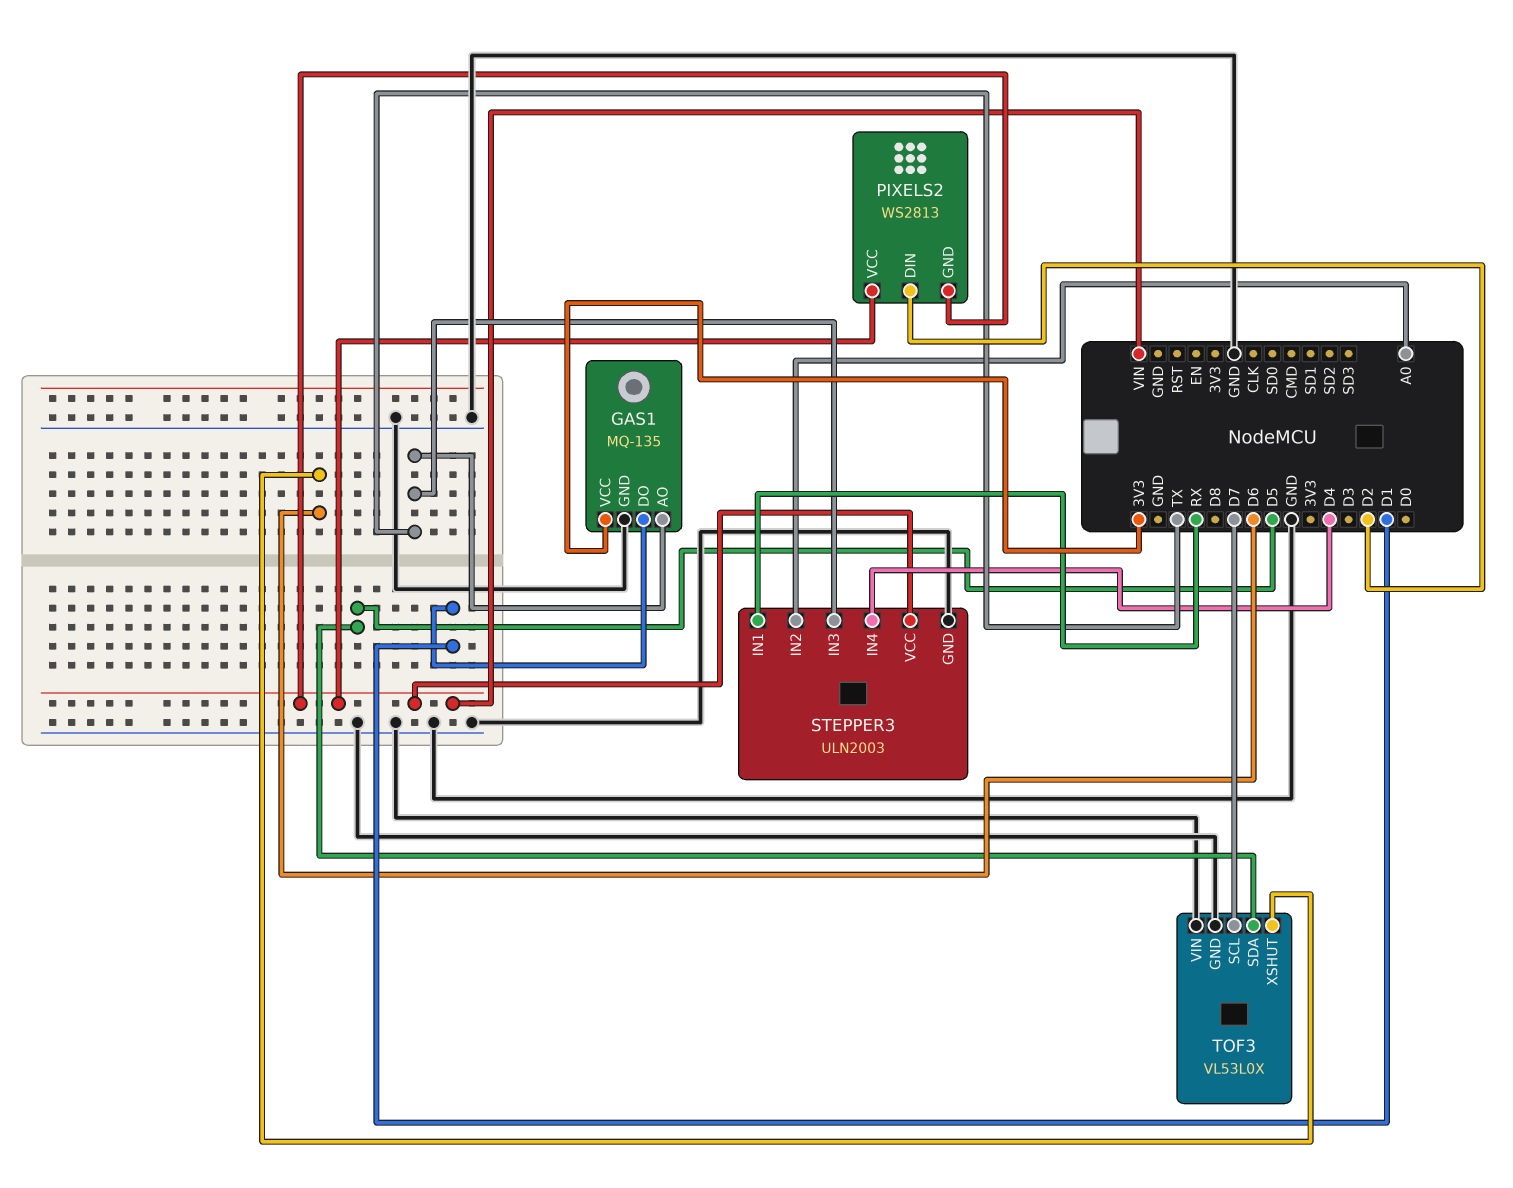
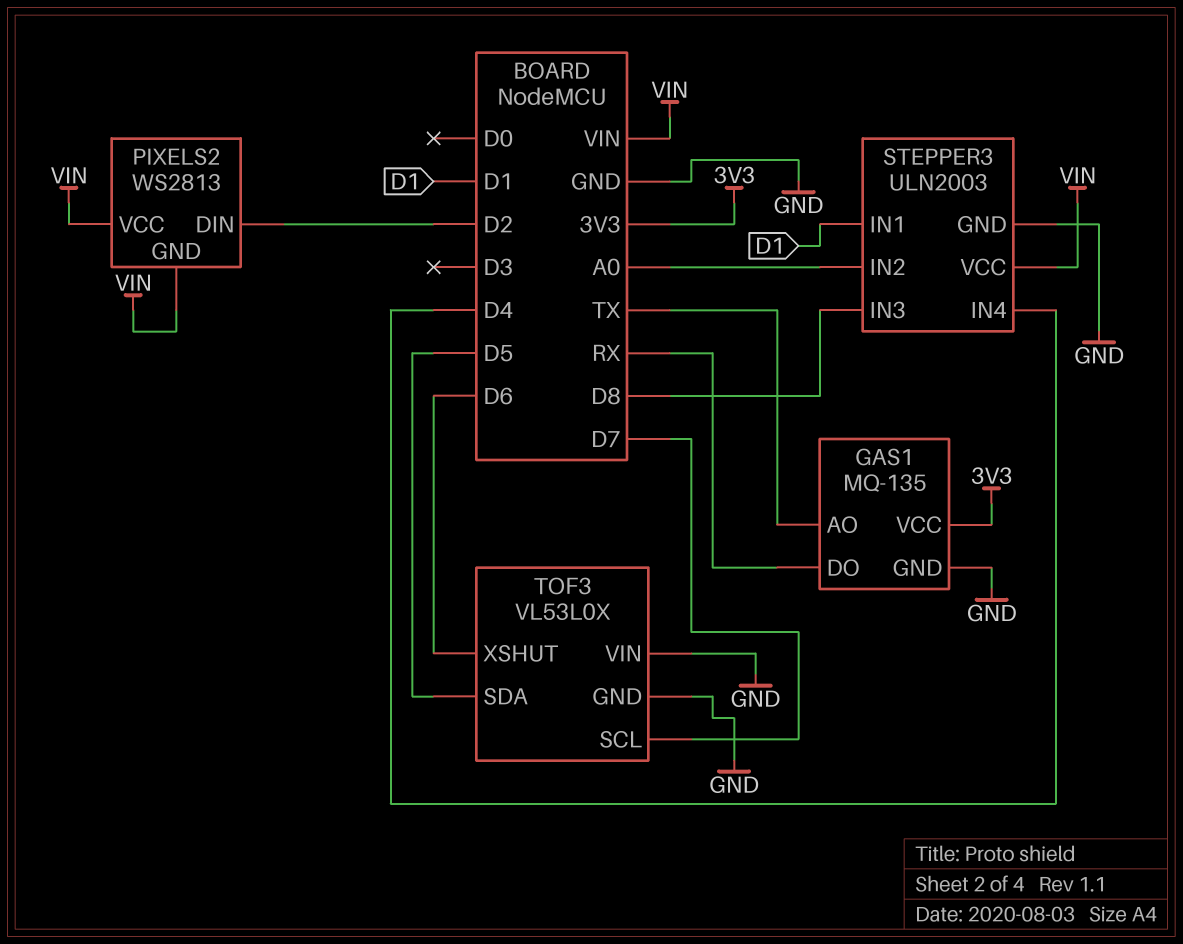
GAS1 pin DO: D1 -> RX
STEPPER3 pin IN1: RX -> D1
STEPPER3 pin IN3: TX -> D8

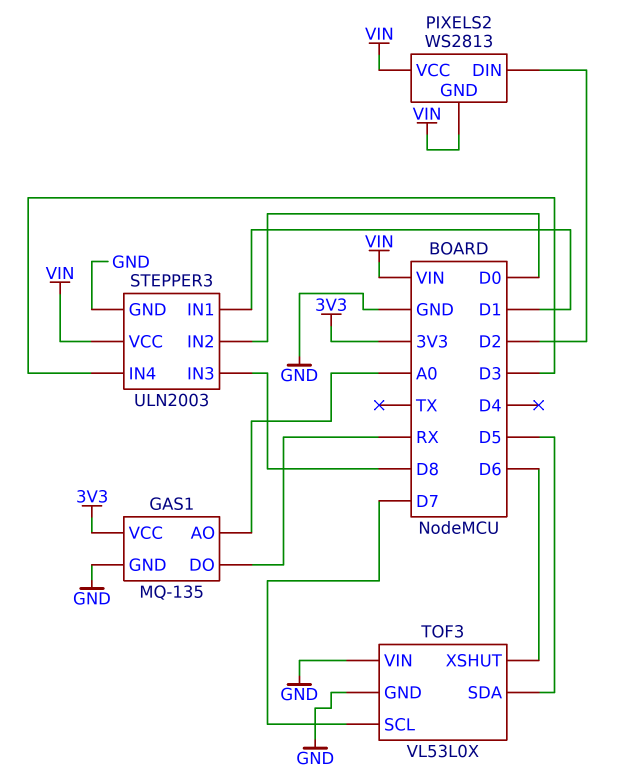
GAS1 pin AO: TX -> A0
STEPPER3 pin IN2: A0 -> D0
STEPPER3 pin IN4: D4 -> D3

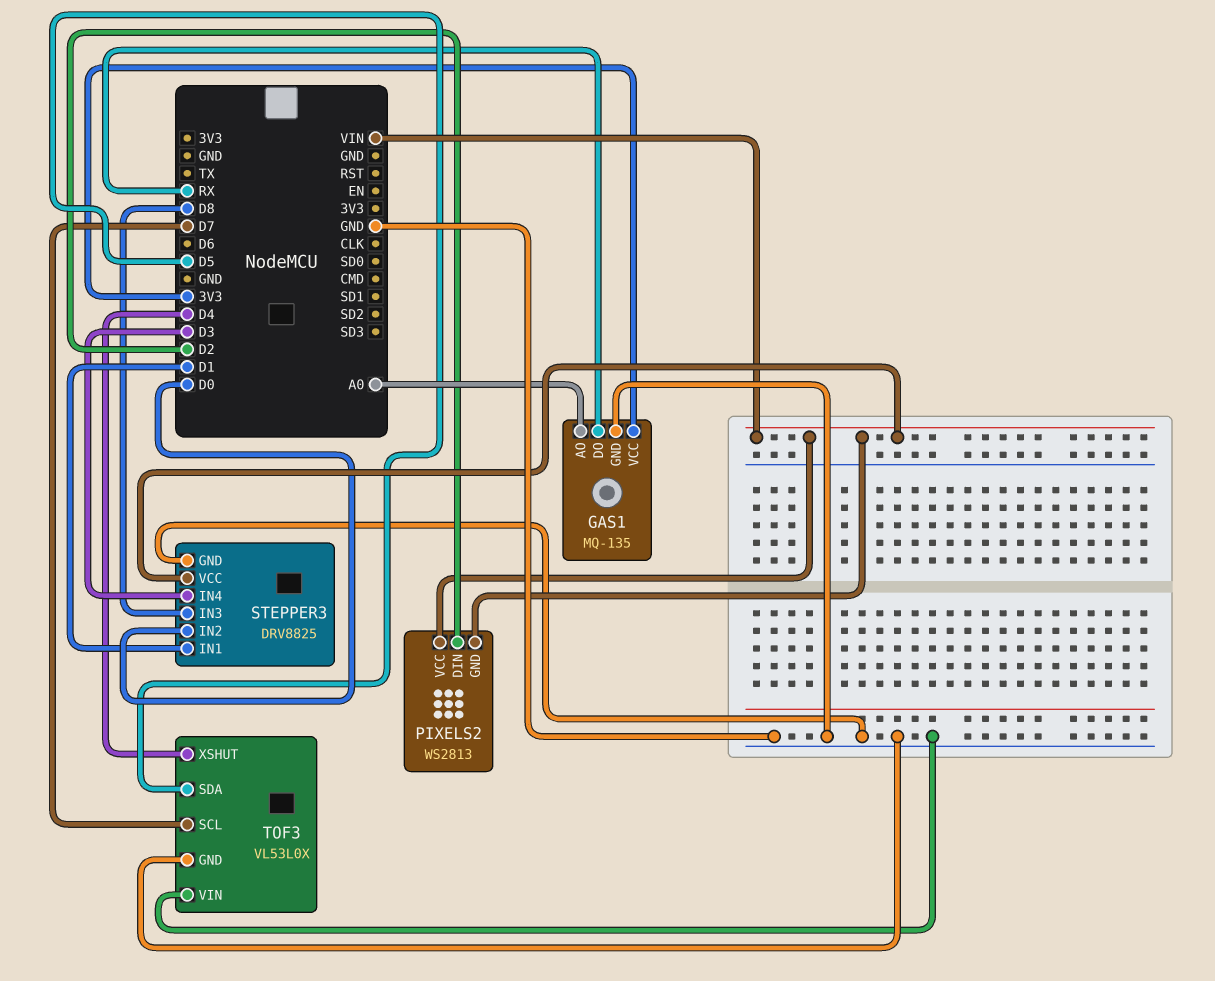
STEPPER3: ULN2003 -> DRV8825
TOF3 pin XSHUT: D6 -> D4

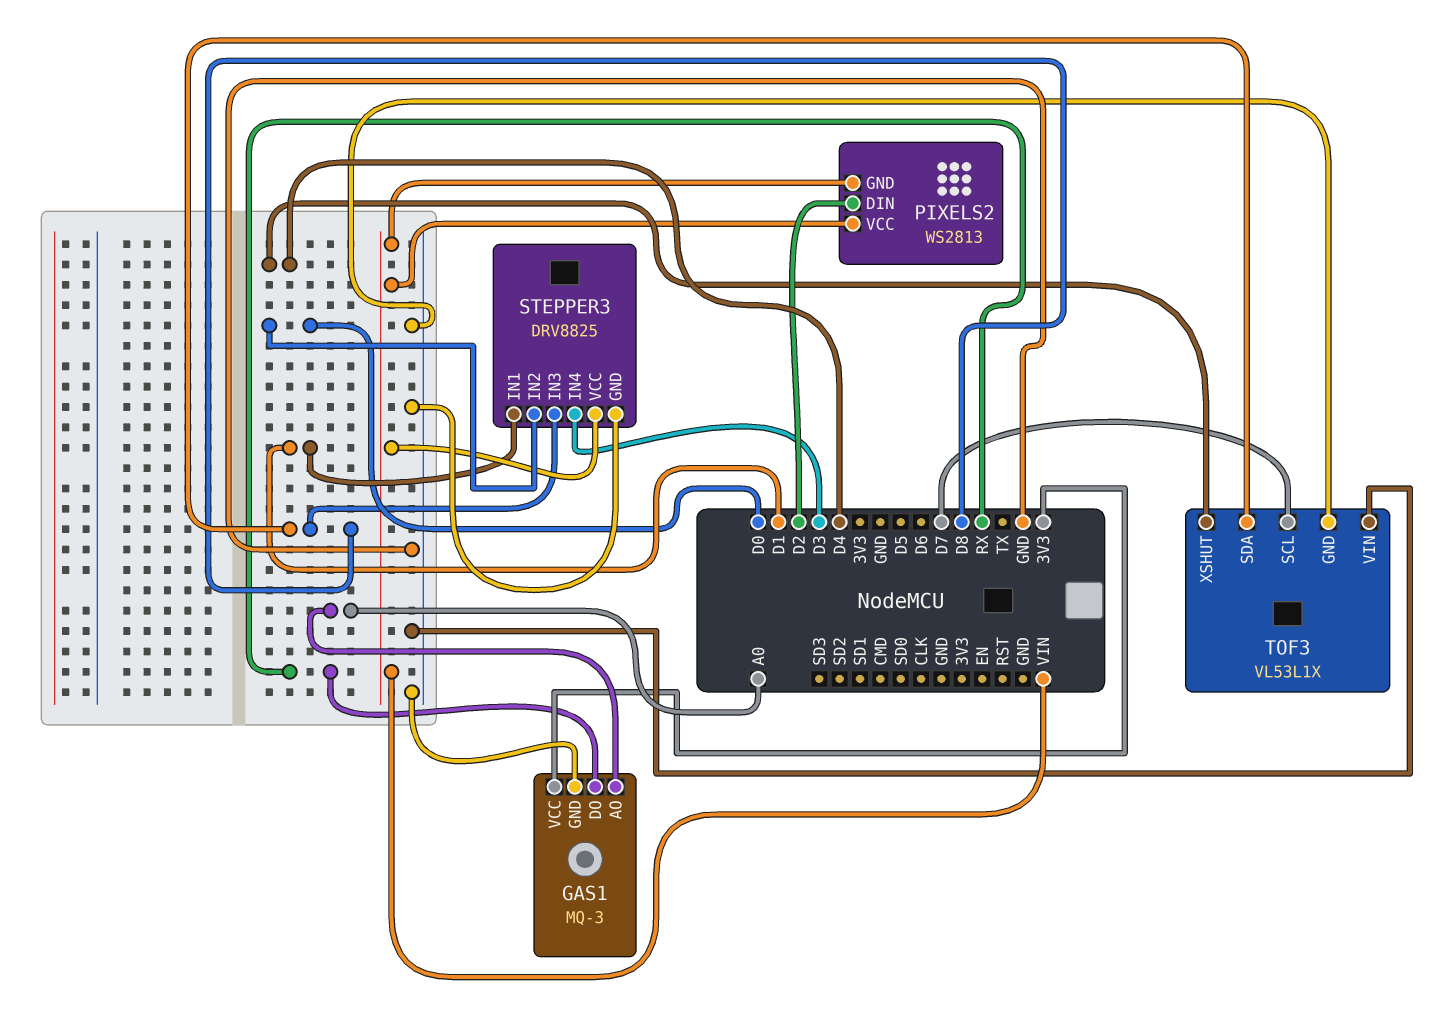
GAS1: MQ-135 -> MQ-3
TOF3: VL53L0X -> VL53L1X
TOF3 pin SDA: D5 -> D8

